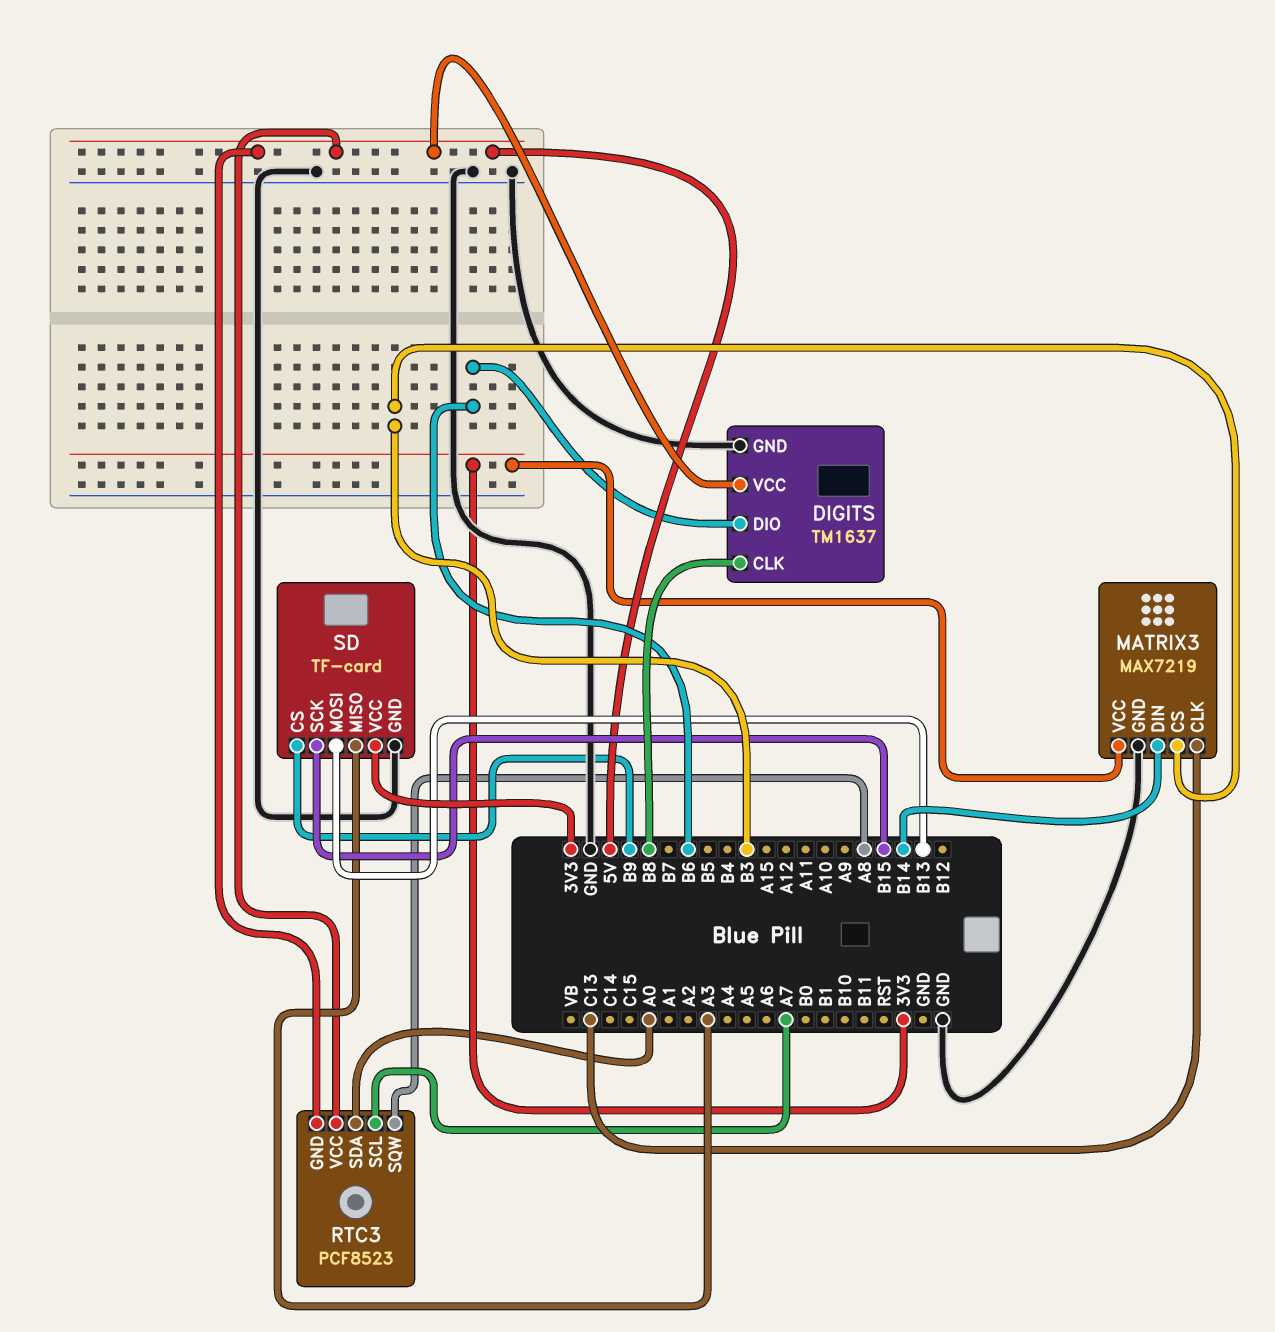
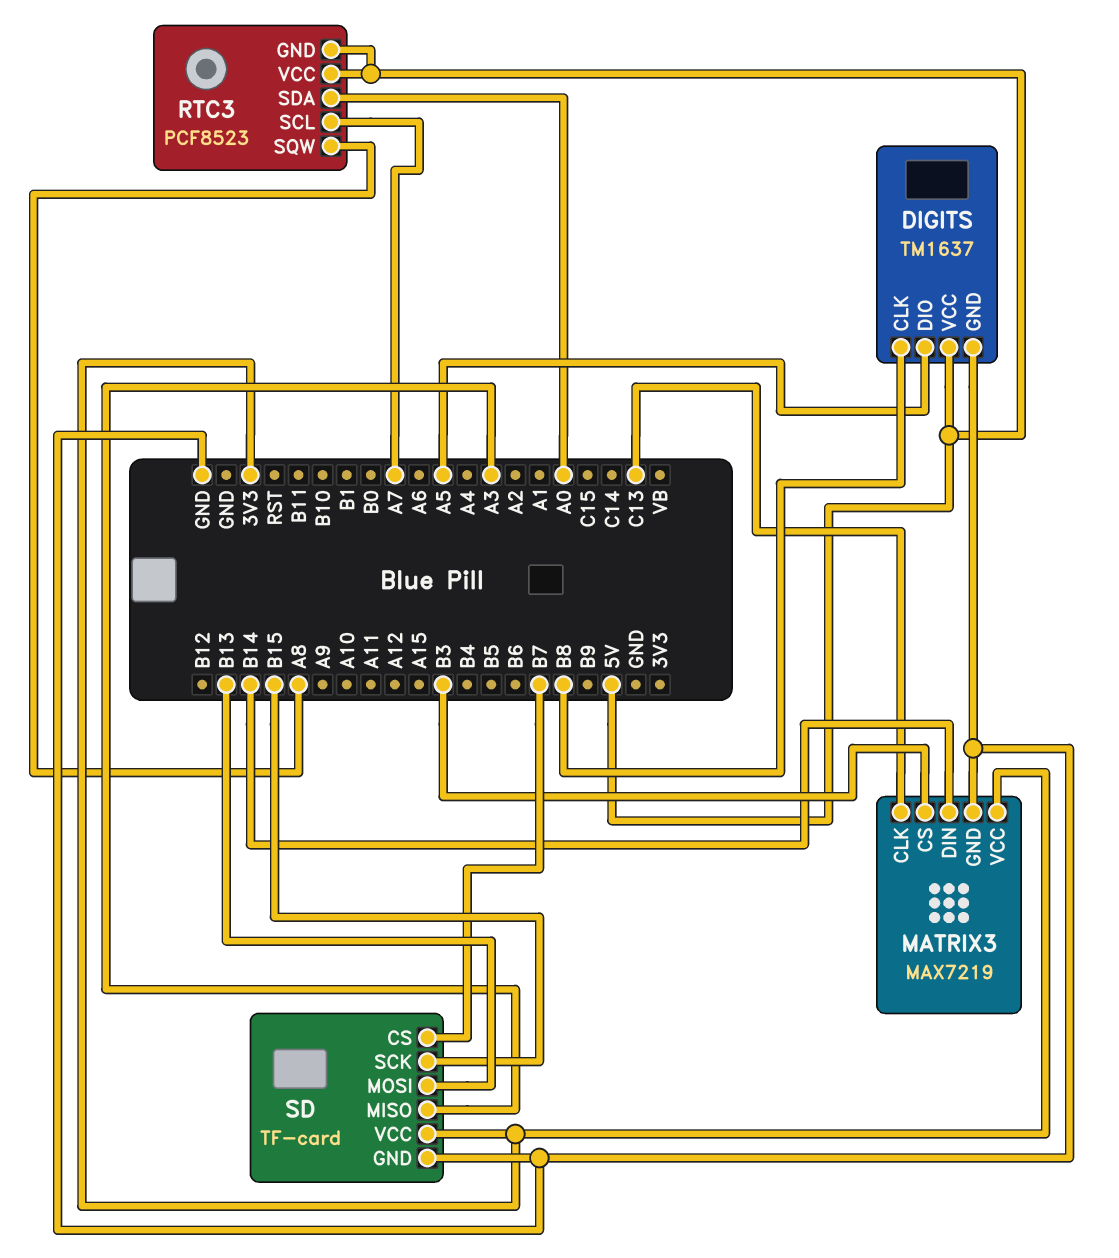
DIGITS pin DIO: B6 -> A5
SD pin CS: B9 -> B7

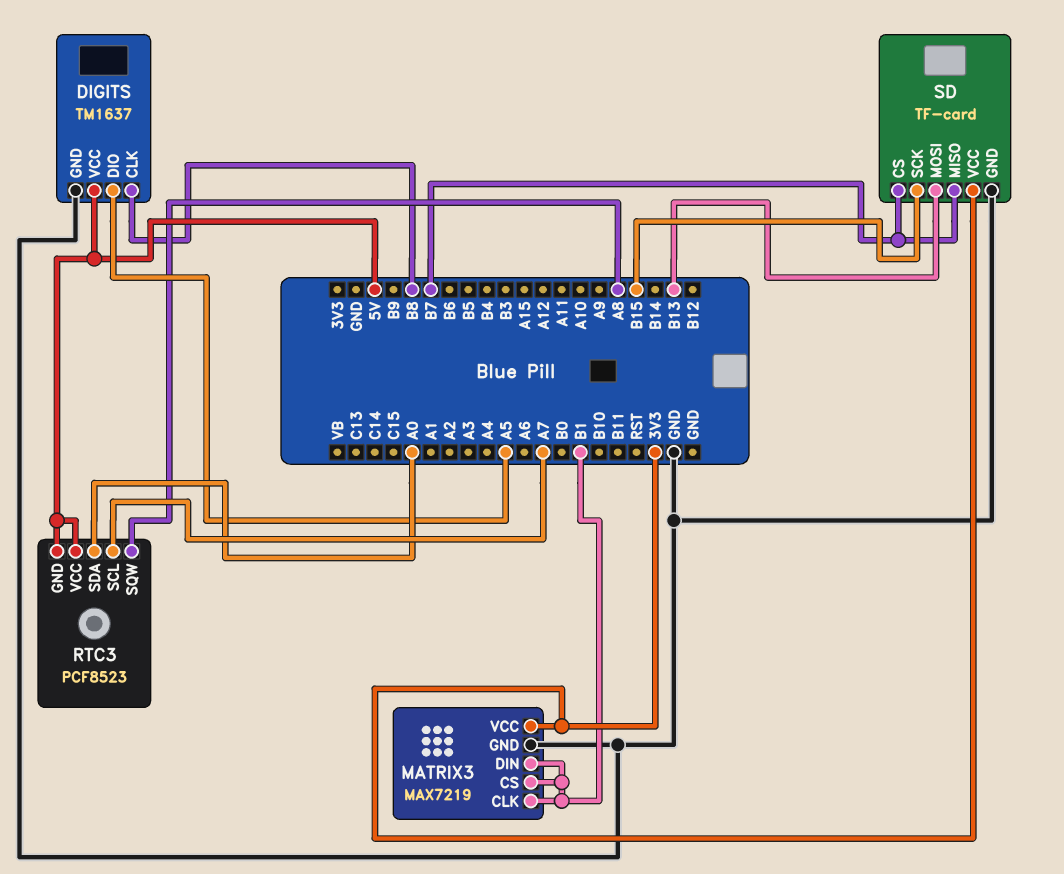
MATRIX3 pin CLK: C13 -> B1
MATRIX3 pin CS: B3 -> B1
MATRIX3 pin DIN: B14 -> B1
SD pin MISO: A3 -> B7

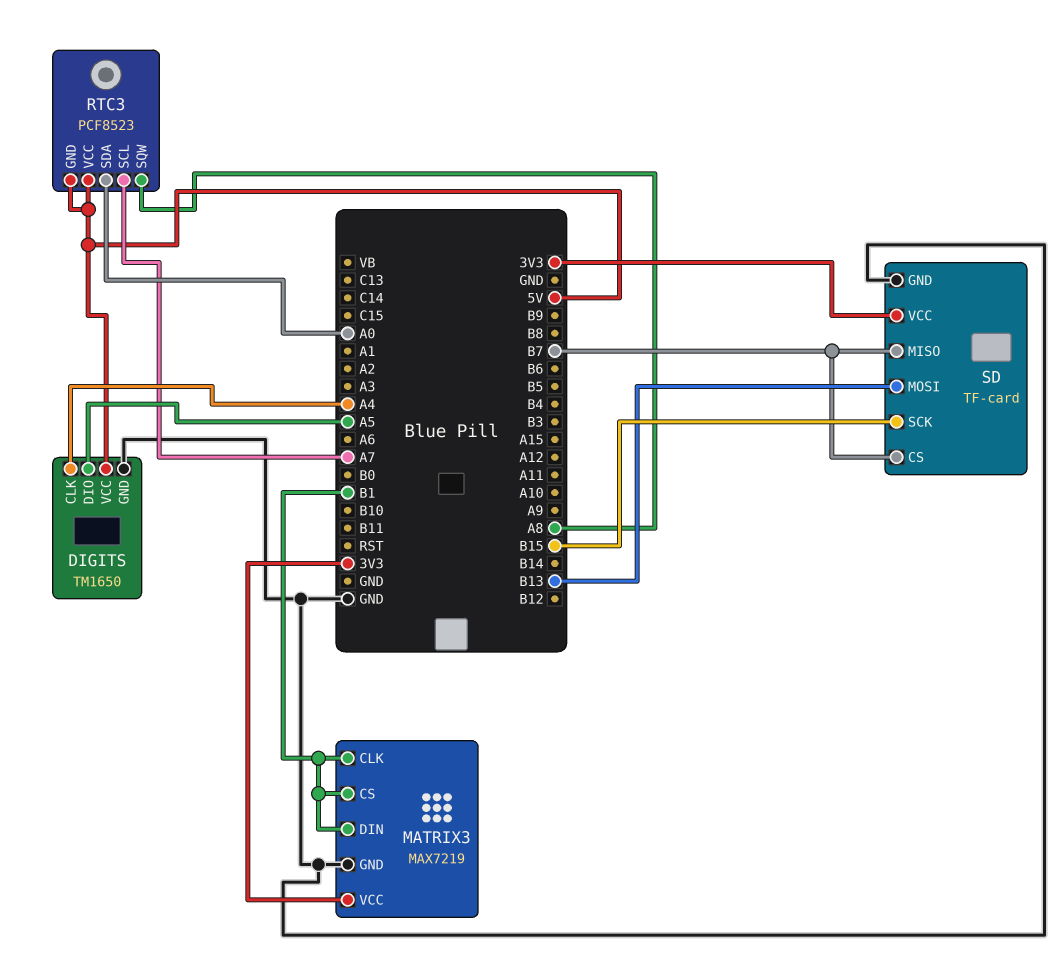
DIGITS: TM1637 -> TM1650
DIGITS pin CLK: B8 -> A4

